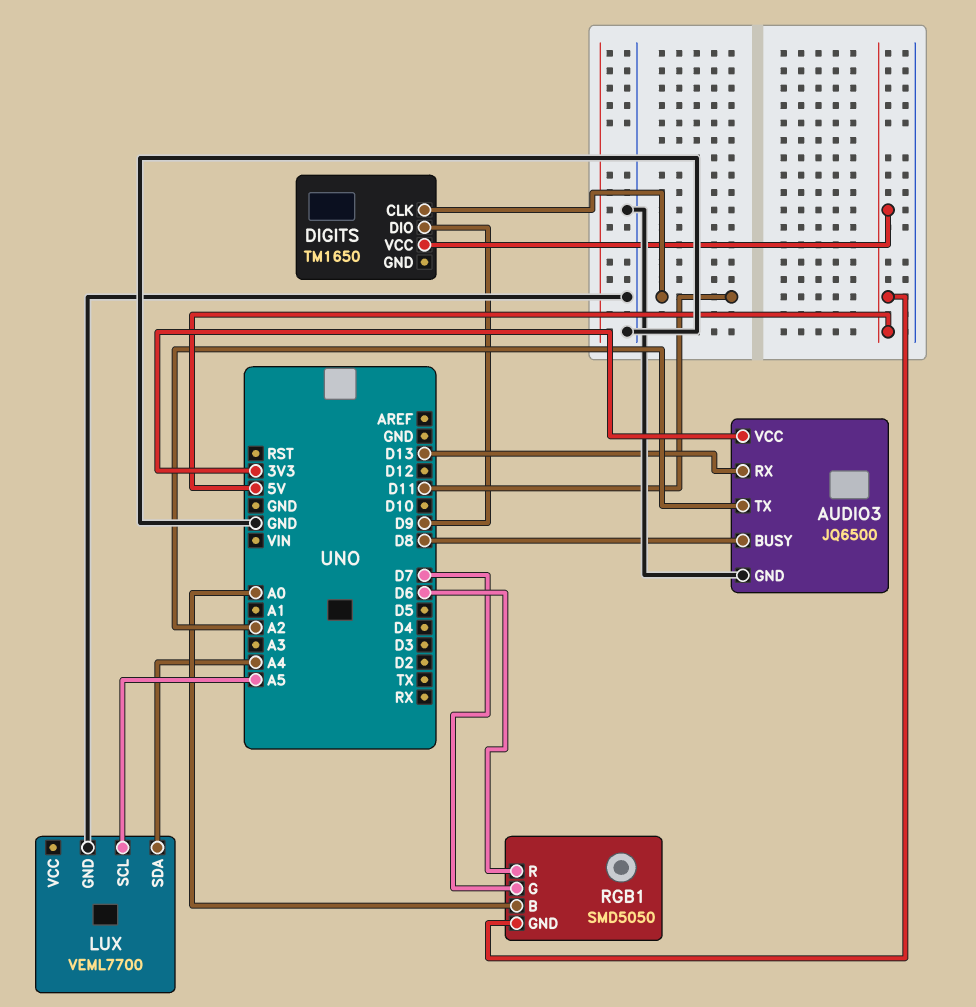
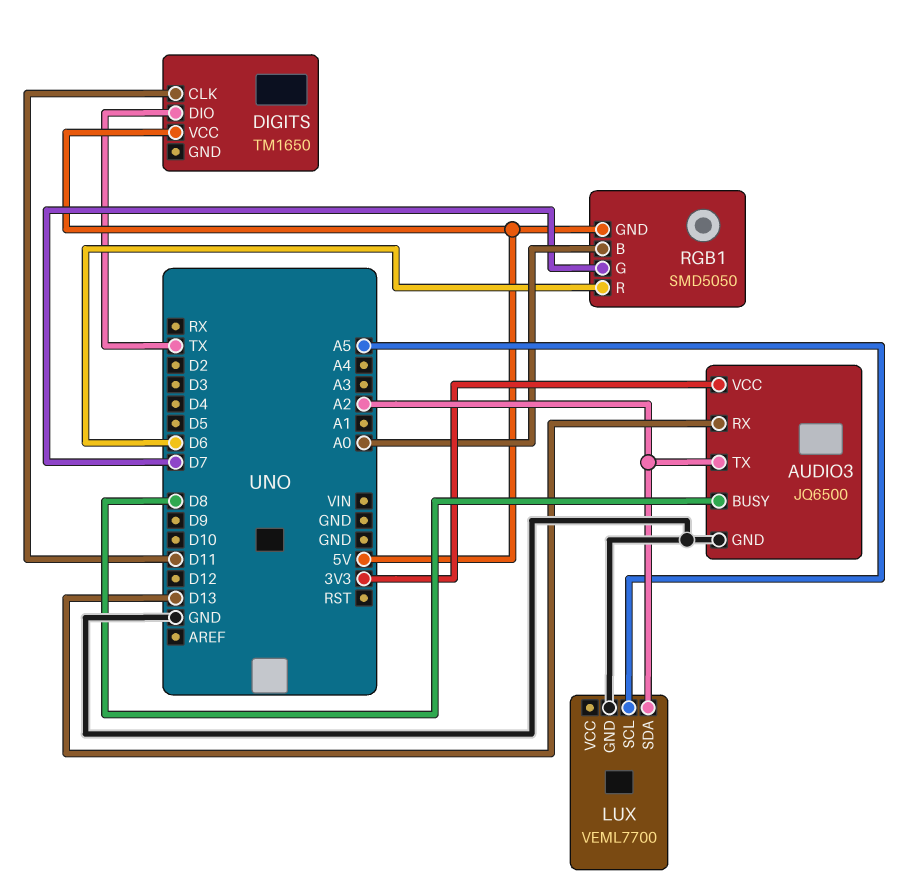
DIGITS pin DIO: D9 -> TX
LUX pin SDA: A4 -> A2

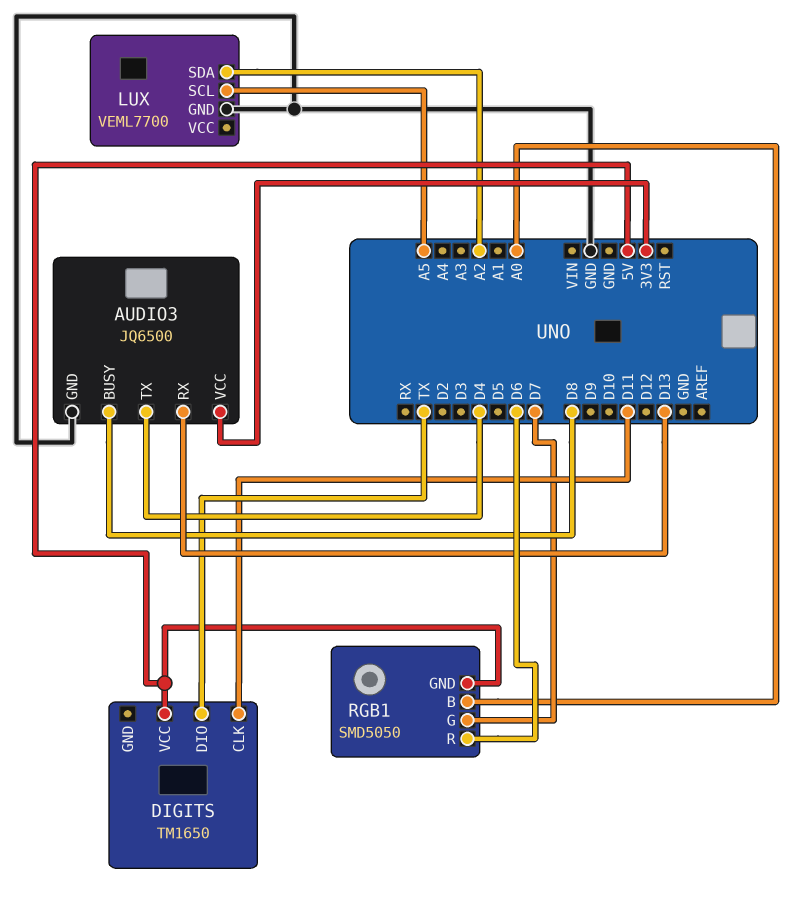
AUDIO3 pin TX: A2 -> D4

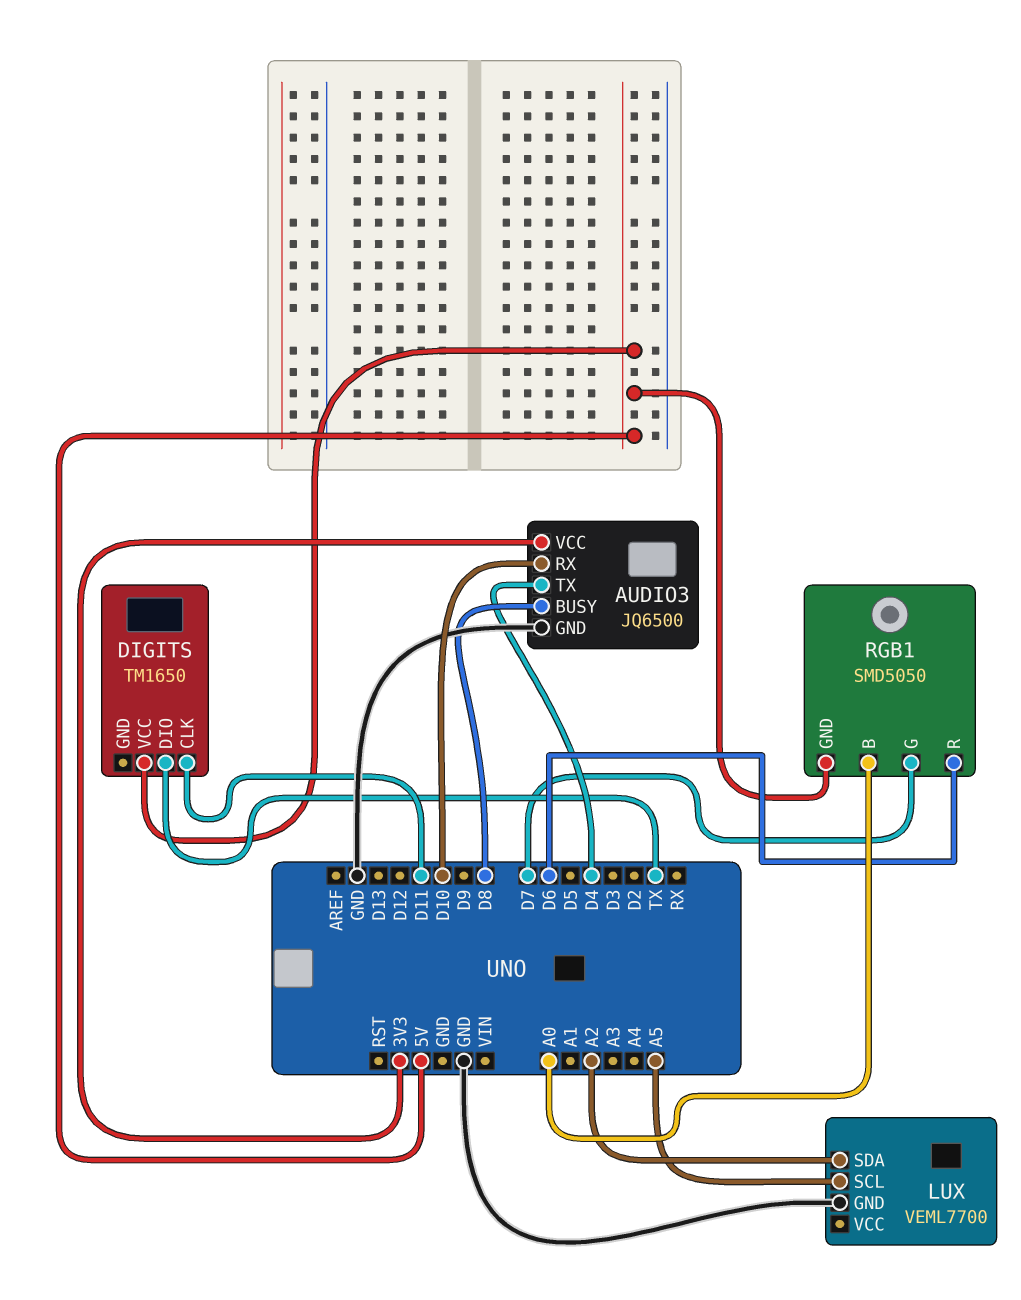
AUDIO3 pin RX: D13 -> D10

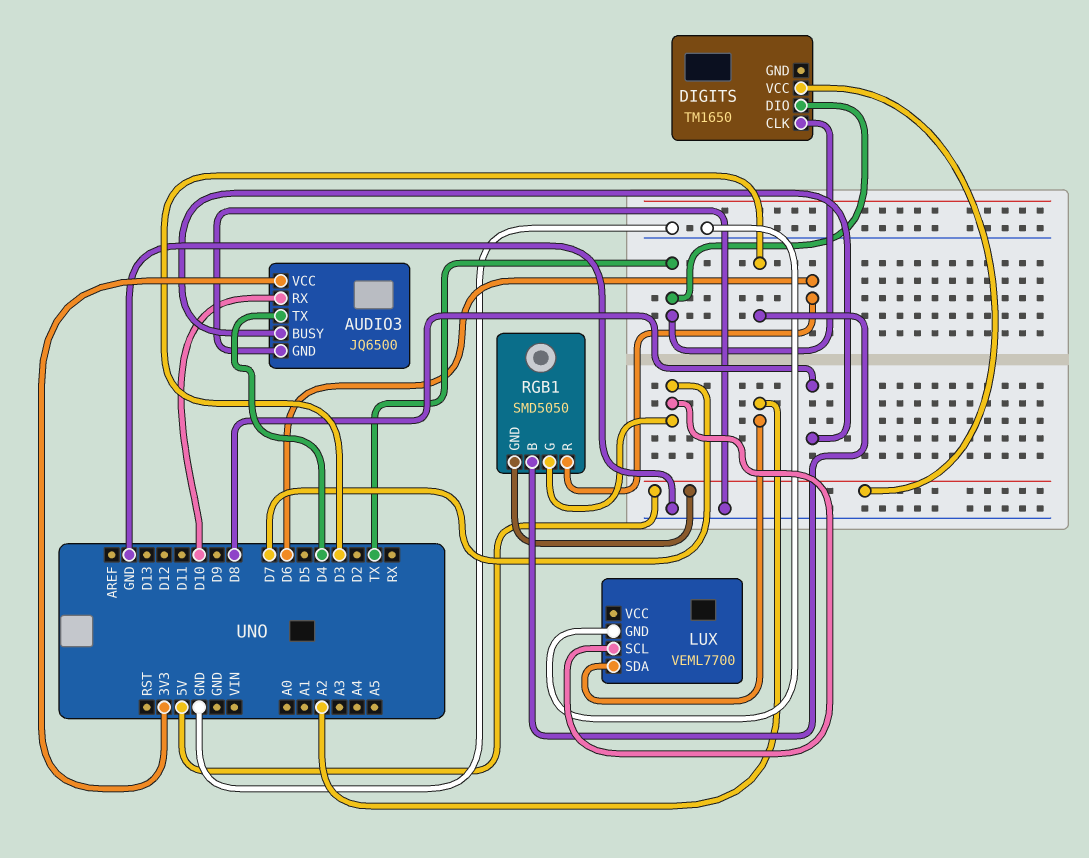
DIGITS pin CLK: D11 -> TX
LUX pin SCL: A5 -> D7
RGB1 pin B: A0 -> D3

